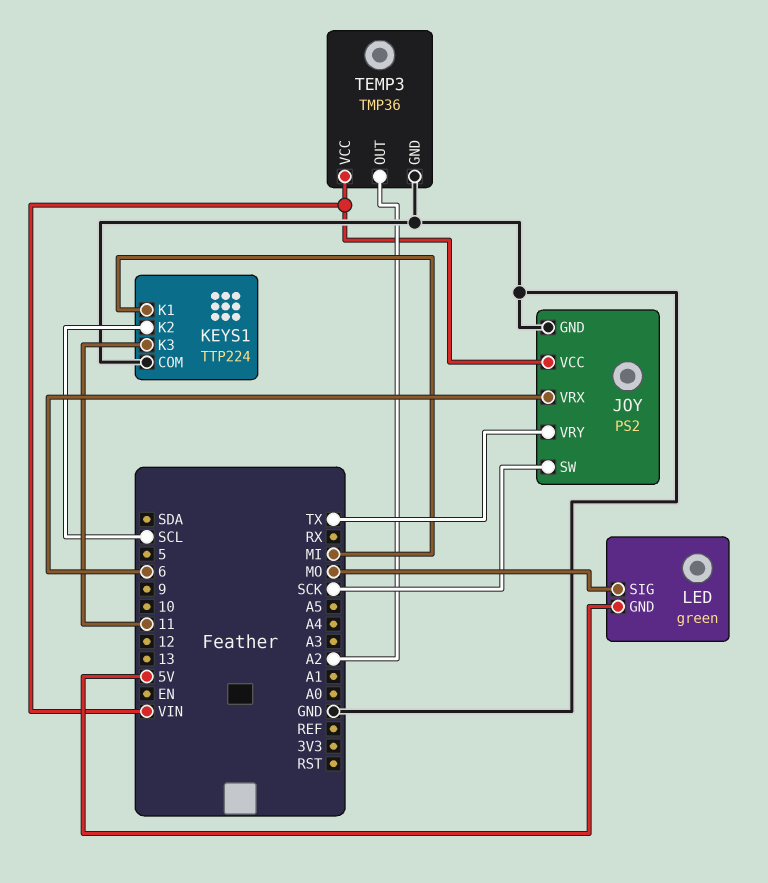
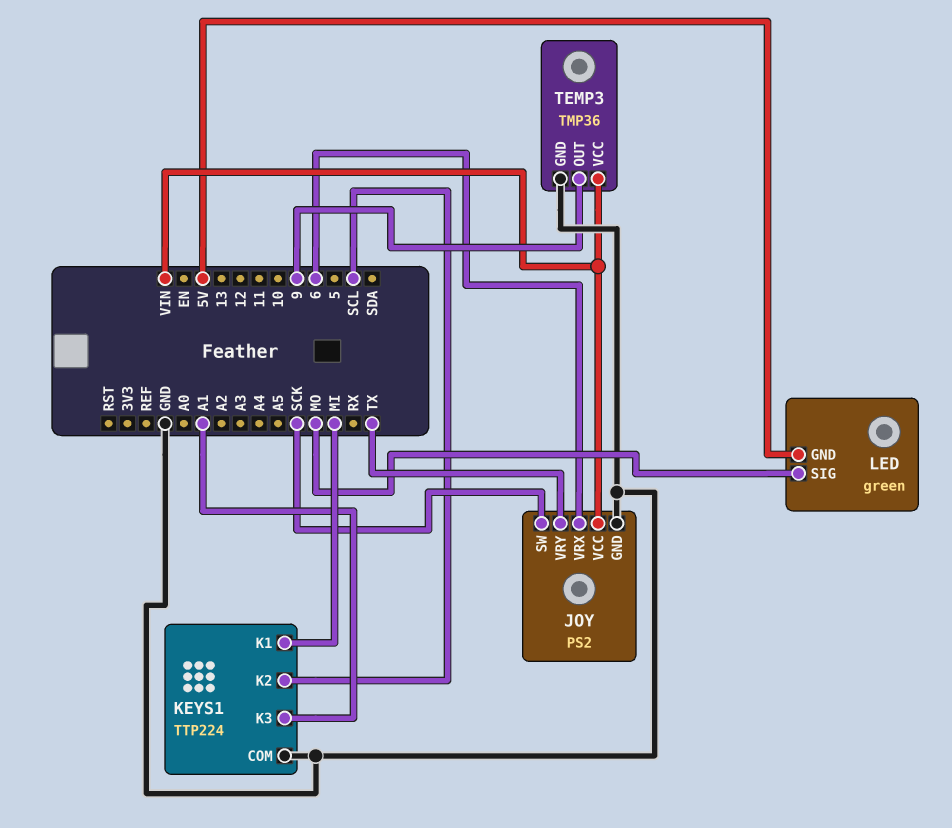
KEYS1 pin K3: 11 -> A1
TEMP3 pin OUT: A2 -> 9

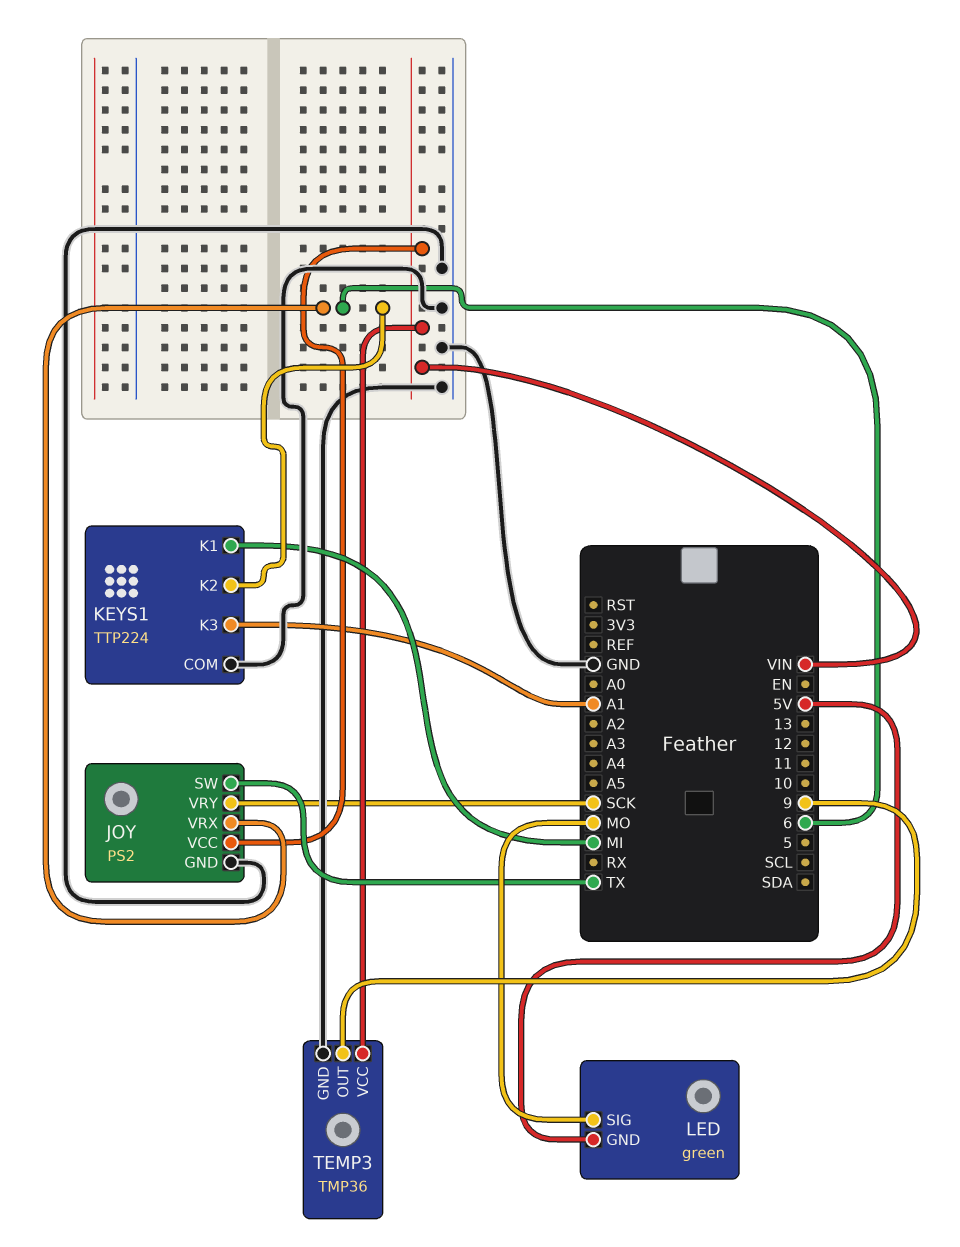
JOY pin SW: SCK -> TX
JOY pin VRY: TX -> SCK
KEYS1 pin K2: SCL -> 6

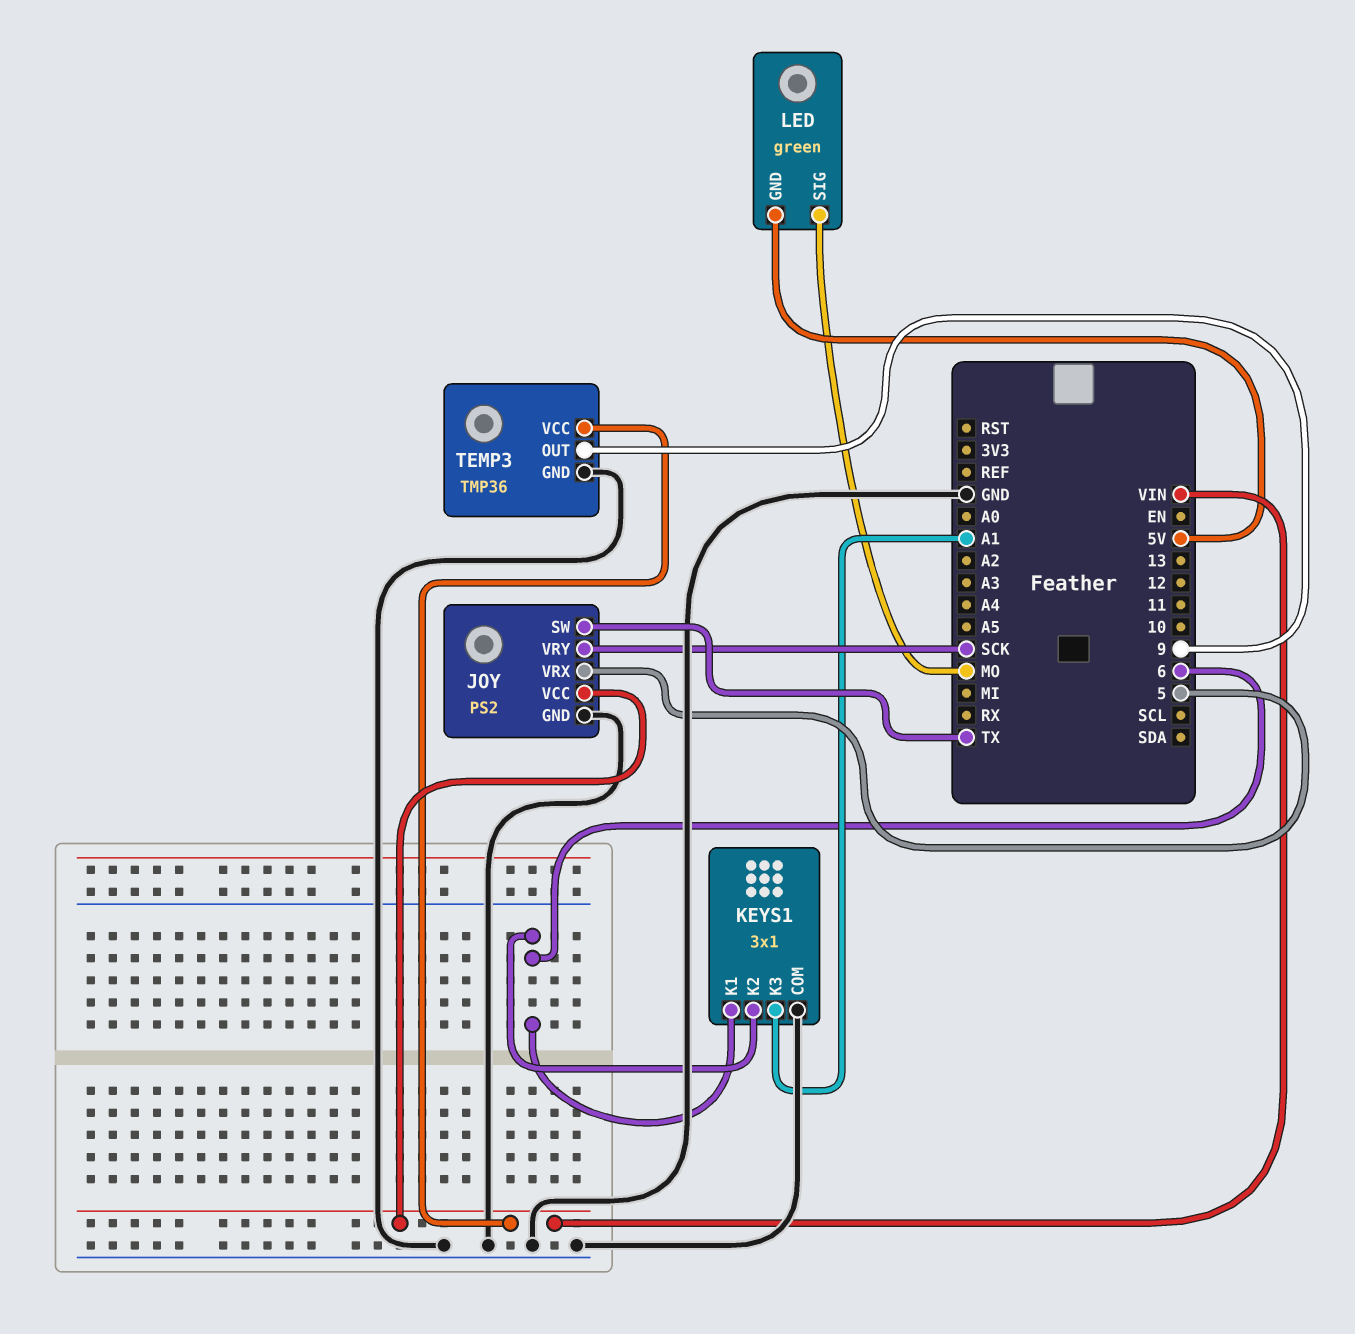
JOY pin VRX: 6 -> 5
KEYS1: TTP224 -> 3x1
KEYS1 pin K1: MI -> 6

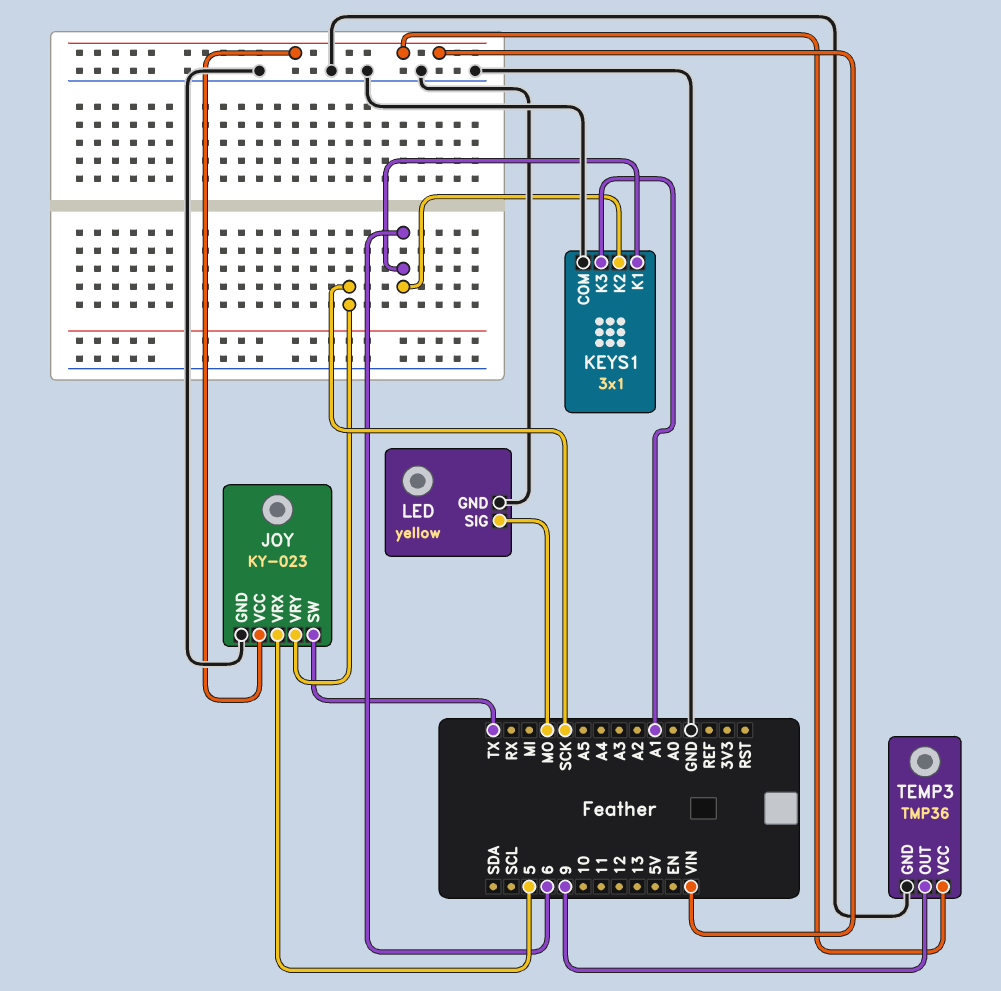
JOY: PS2 -> KY-023
LED: green -> yellow
LED pin GND: 5V -> GND

